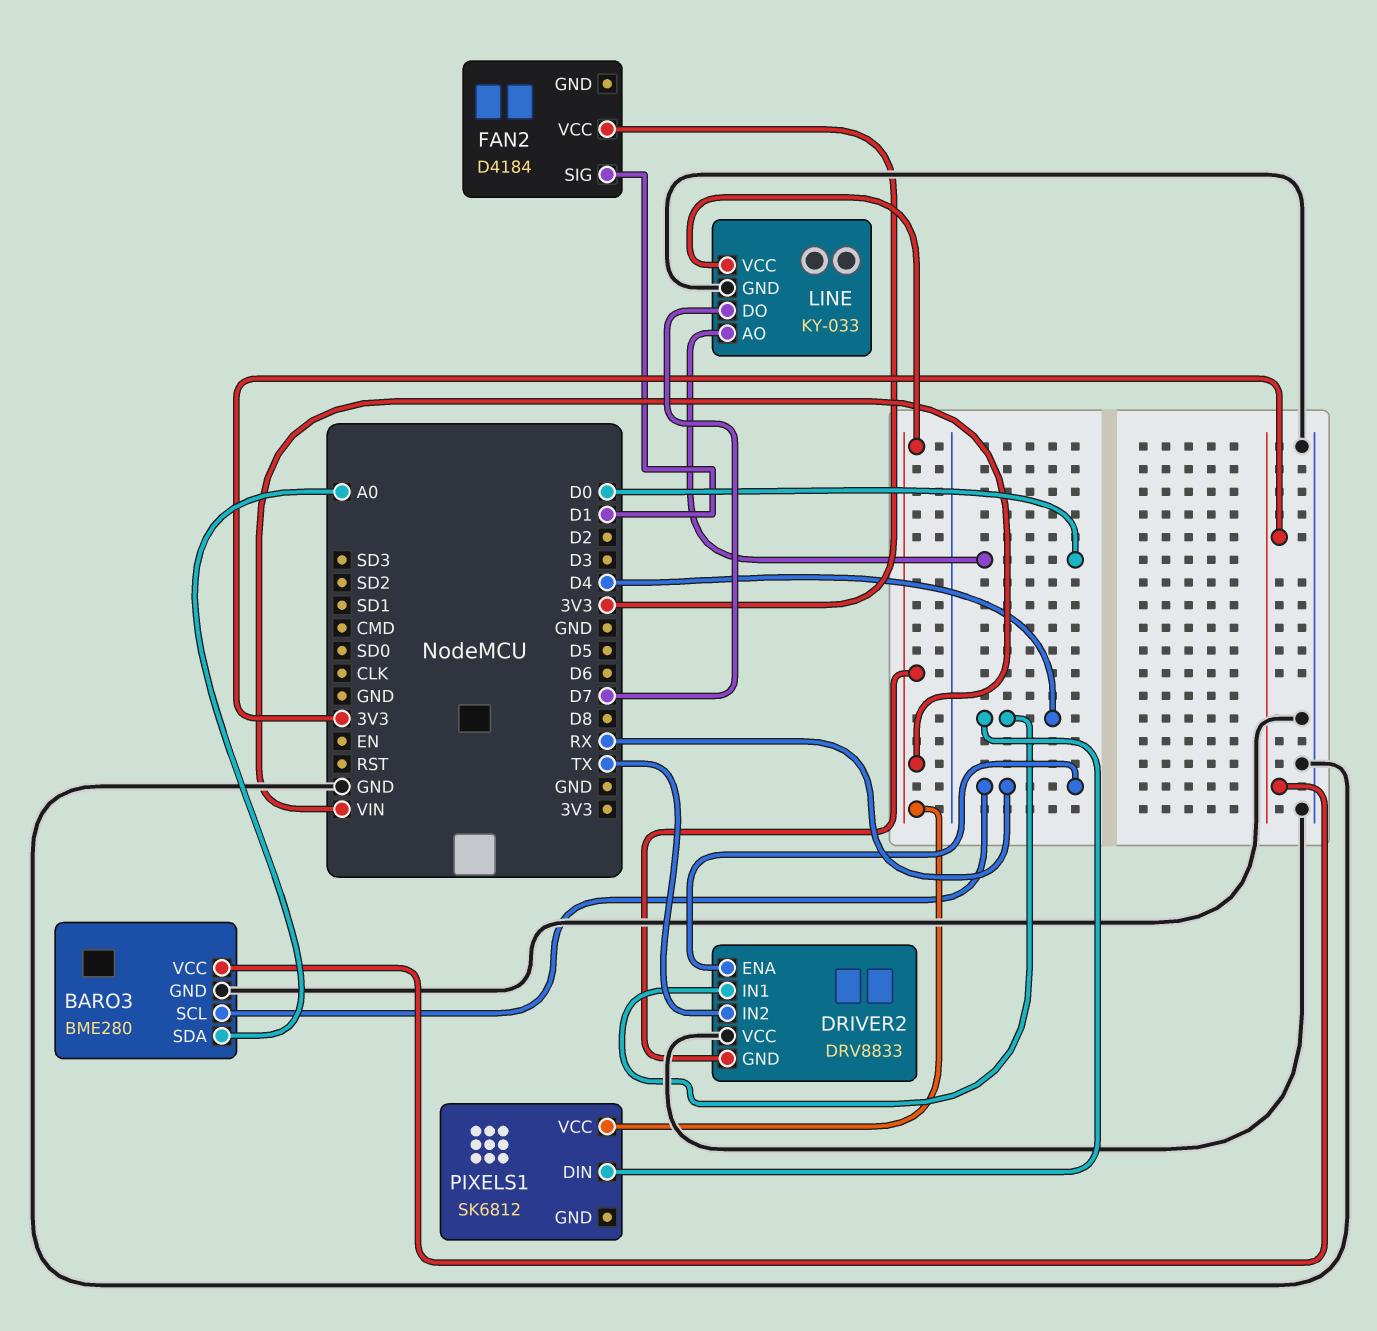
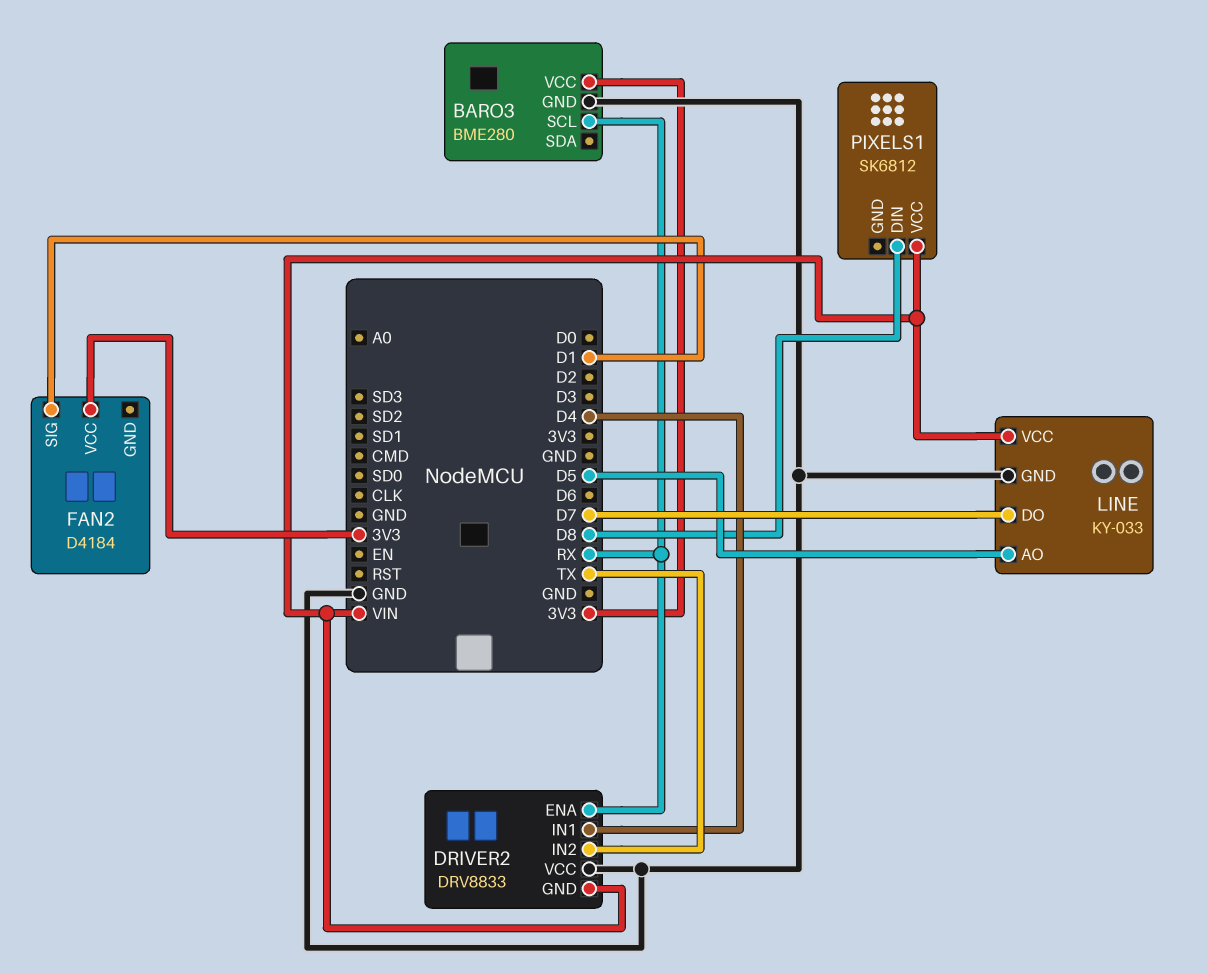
BARO3 pin SDA: A0 -> none
LINE pin AO: D0 -> D5
PIXELS1 pin DIN: D4 -> D8

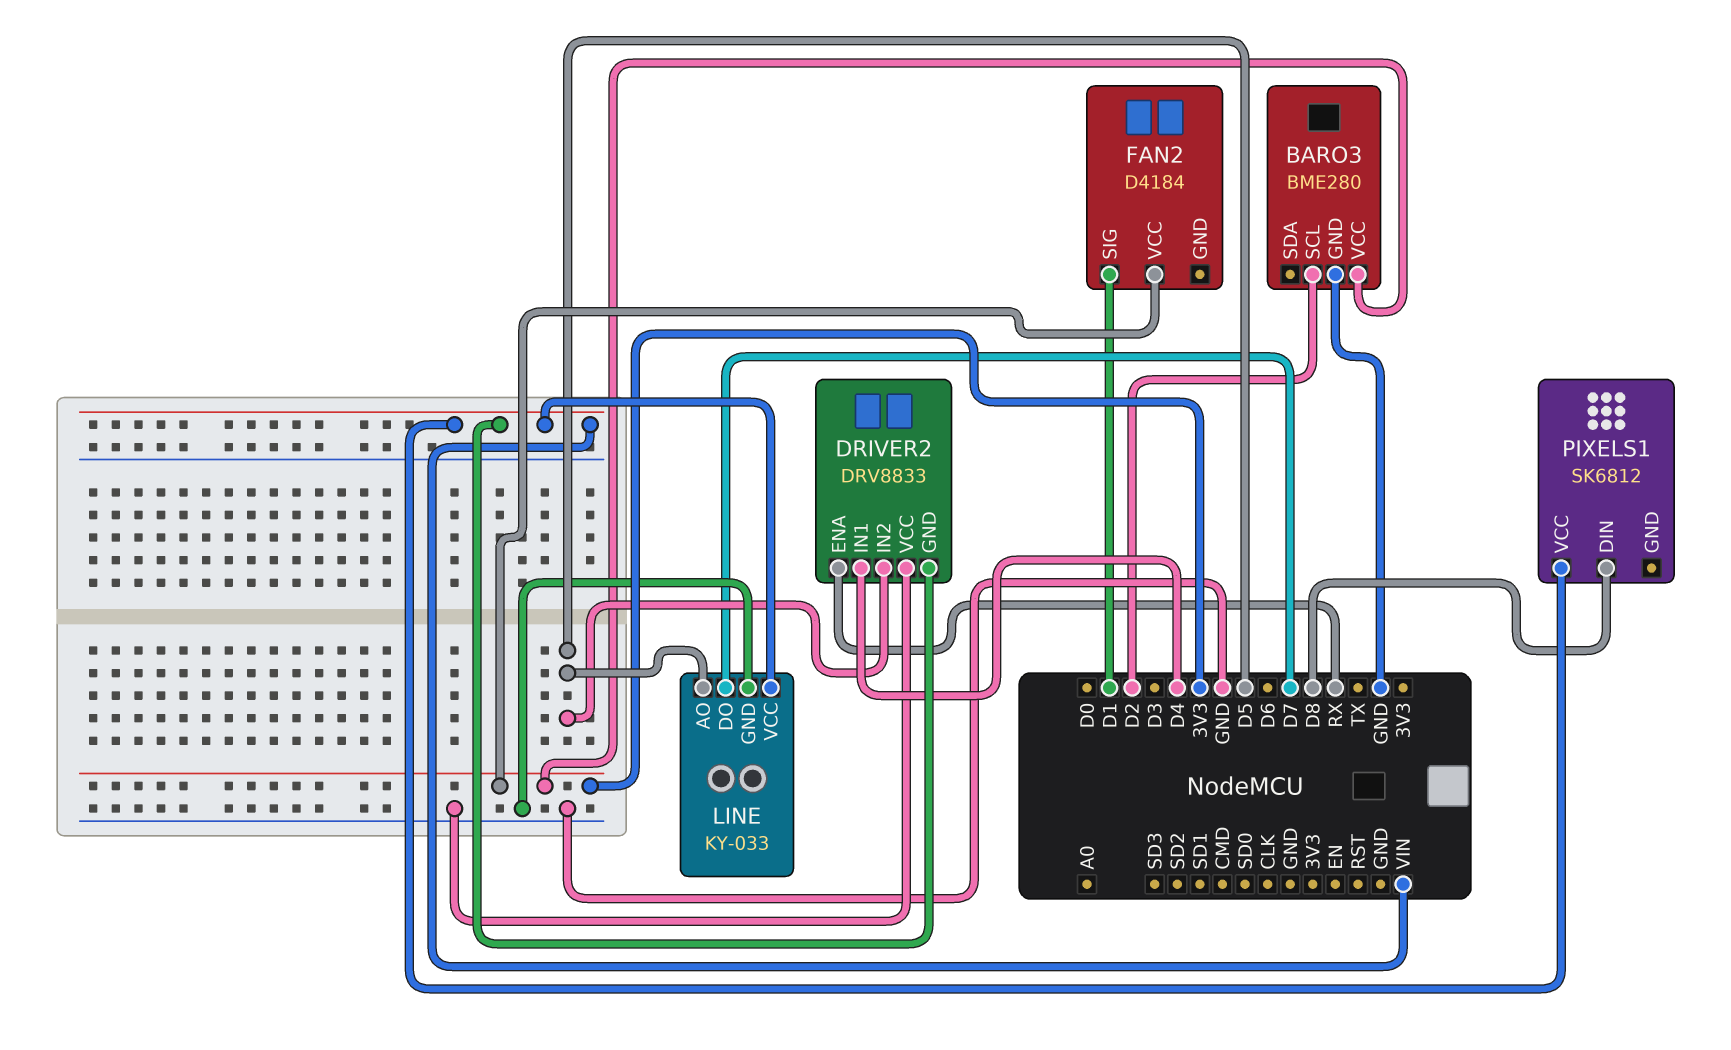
BARO3 pin SCL: RX -> D2
DRIVER2 pin IN2: TX -> D5

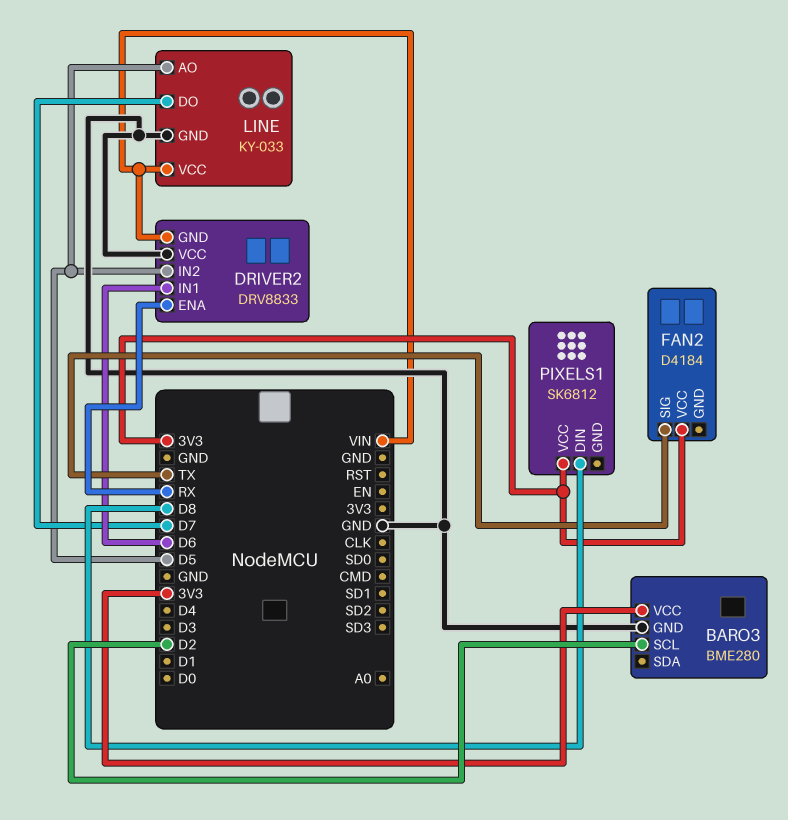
DRIVER2 pin IN1: D4 -> D6
FAN2 pin SIG: D1 -> TX
PIXELS1 pin VCC: VIN -> 3V3

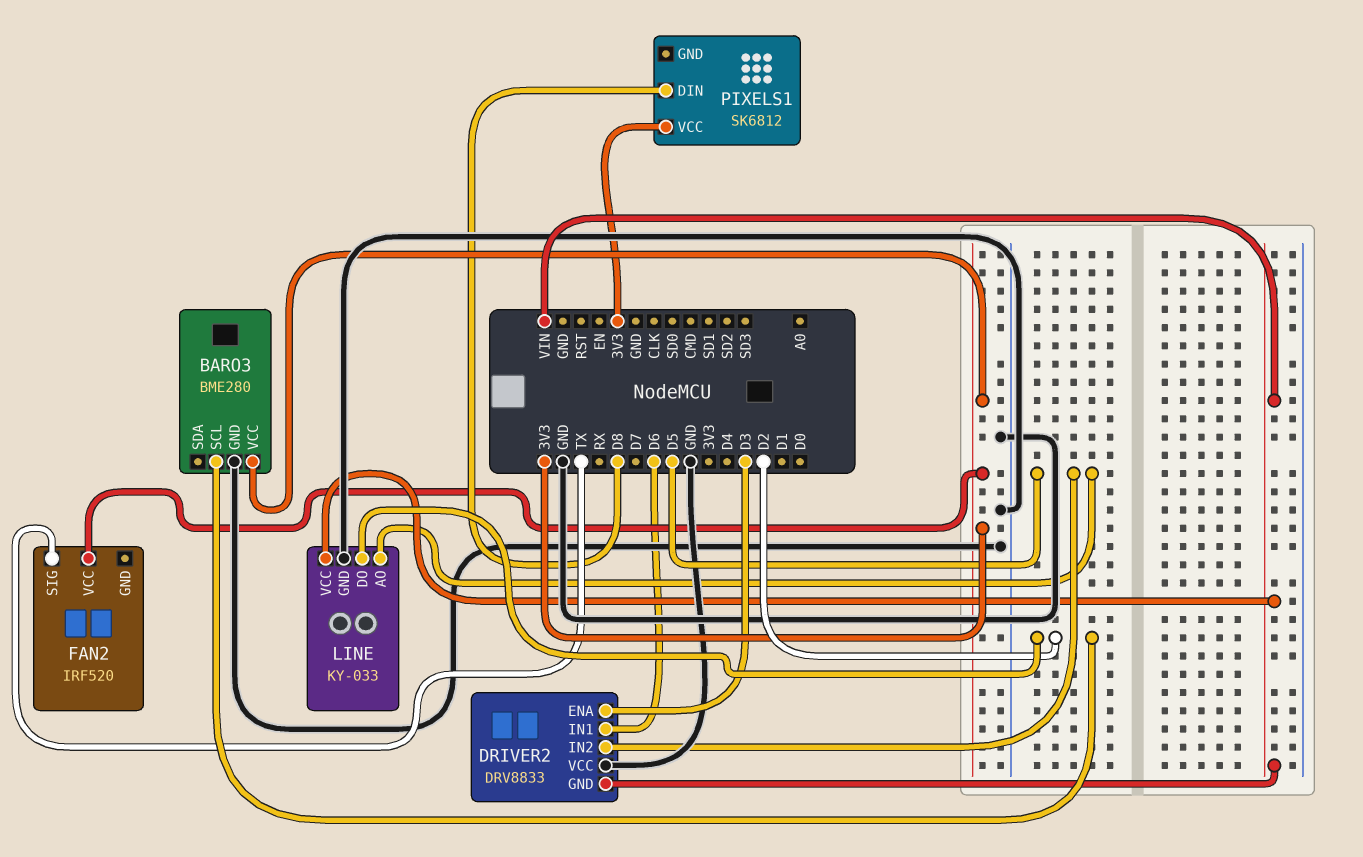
DRIVER2 pin ENA: RX -> D3
FAN2: D4184 -> IRF520
LINE pin DO: D7 -> D2

